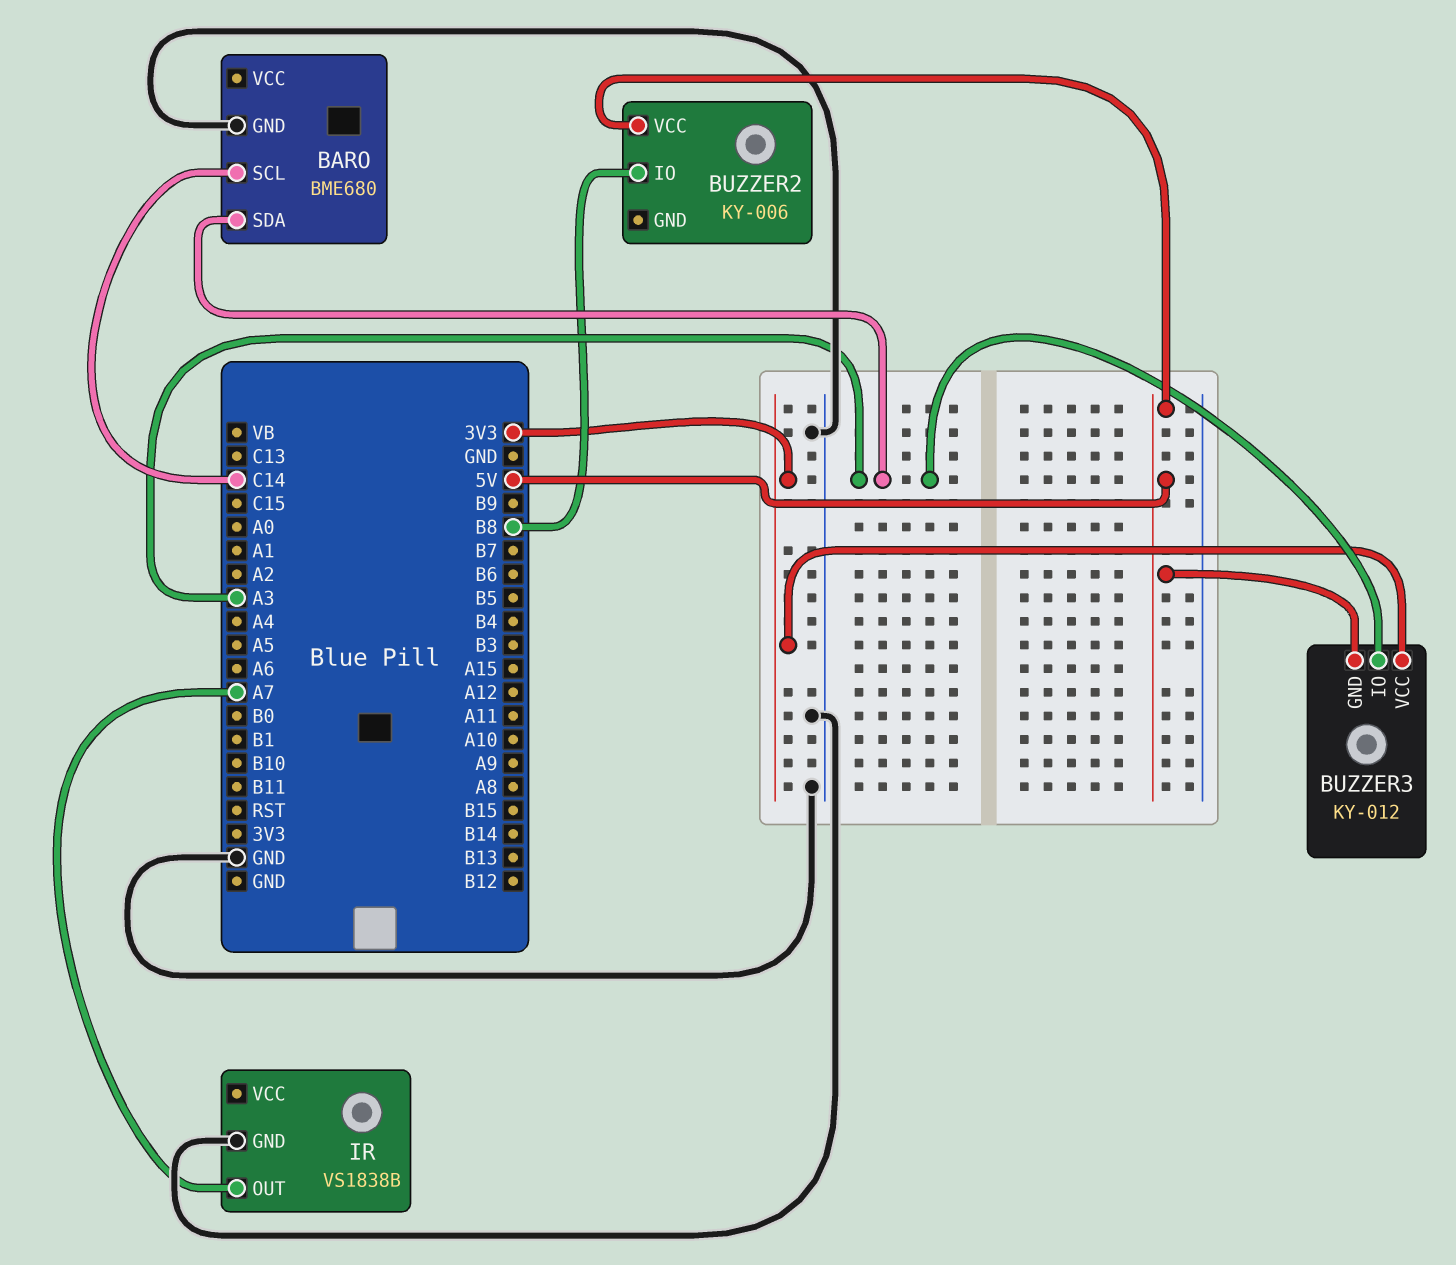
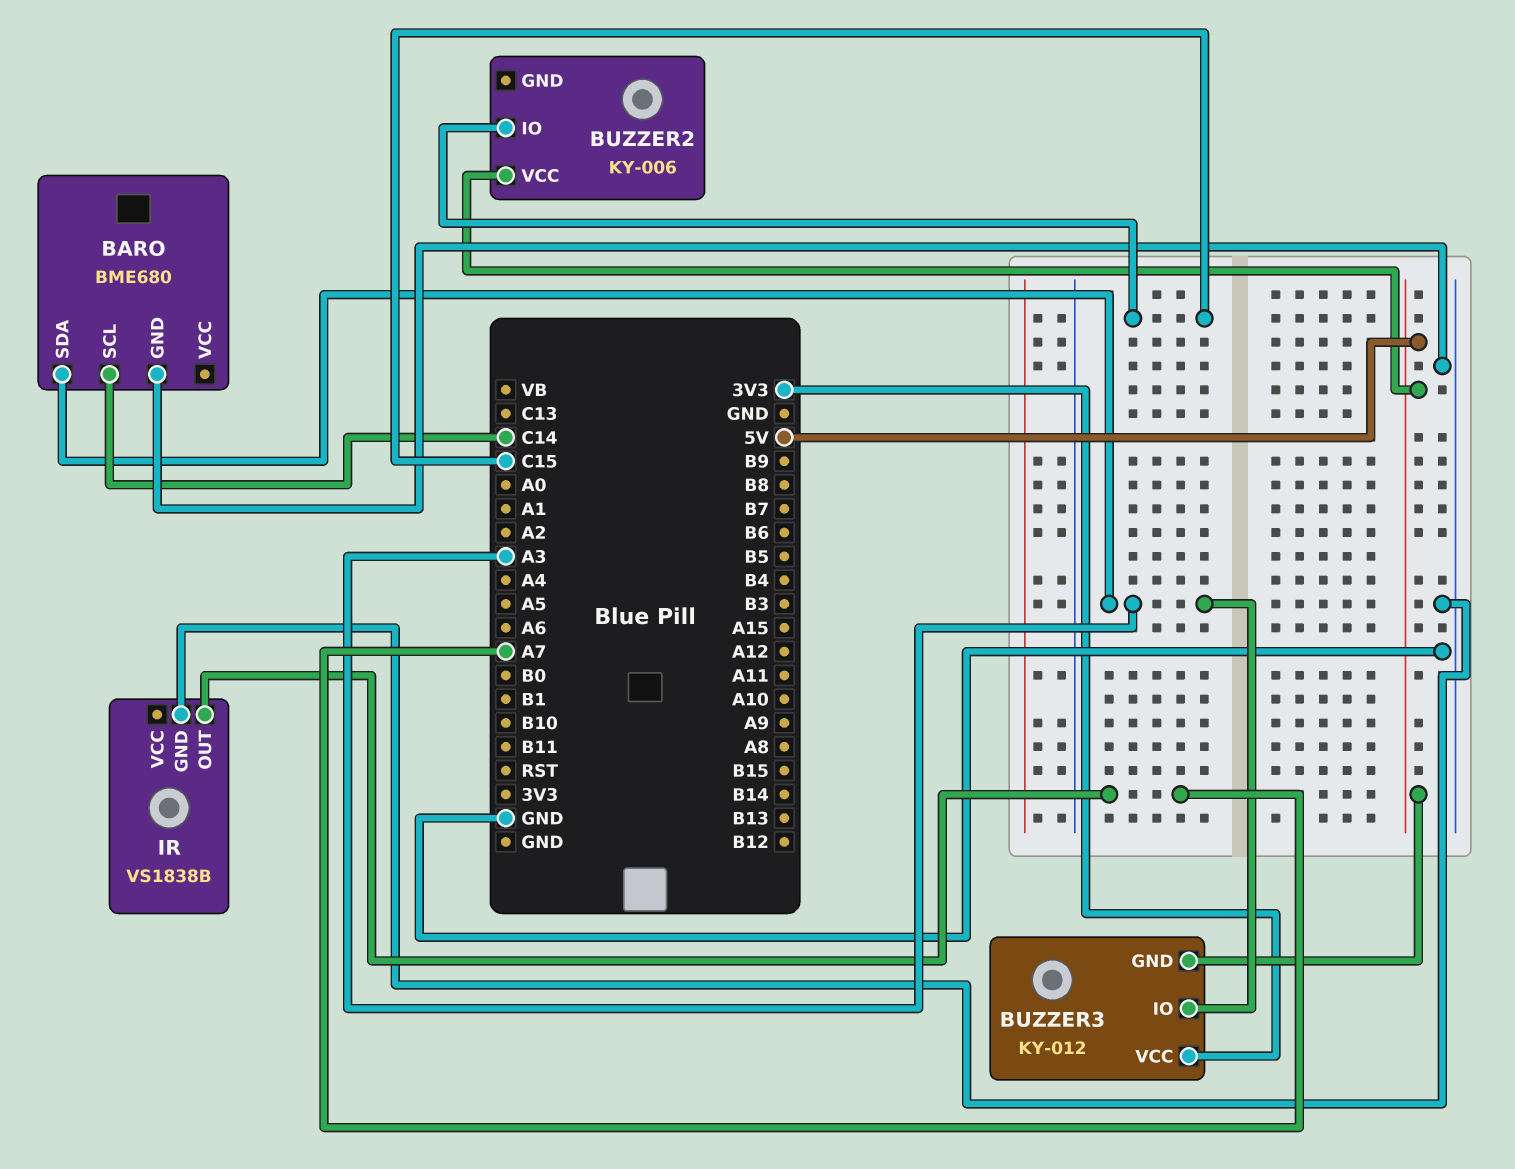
BUZZER2 pin IO: B8 -> C15

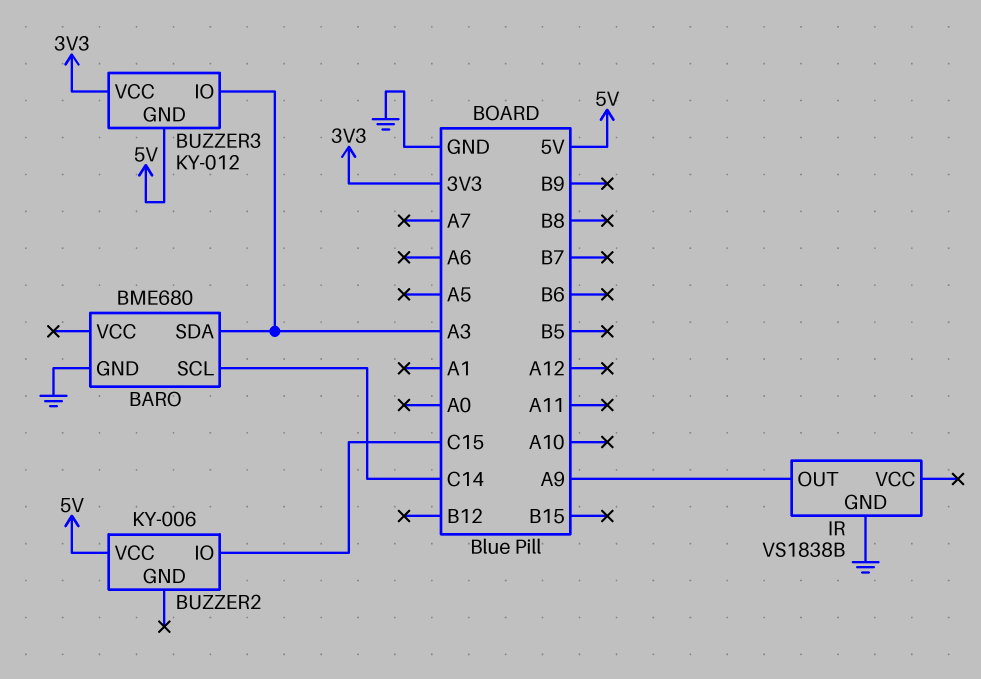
IR pin OUT: A7 -> A9

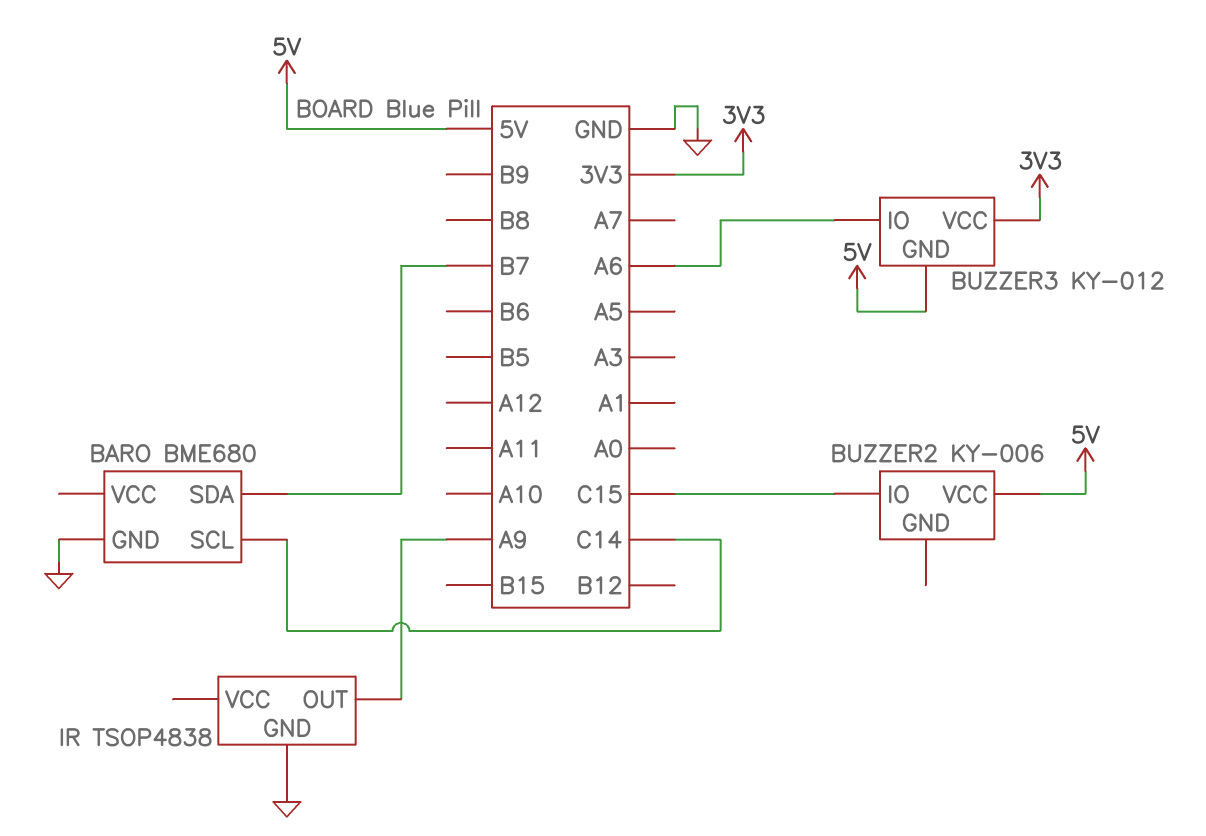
BARO pin SDA: A3 -> B7
BUZZER3 pin IO: A3 -> A6
IR: VS1838B -> TSOP4838

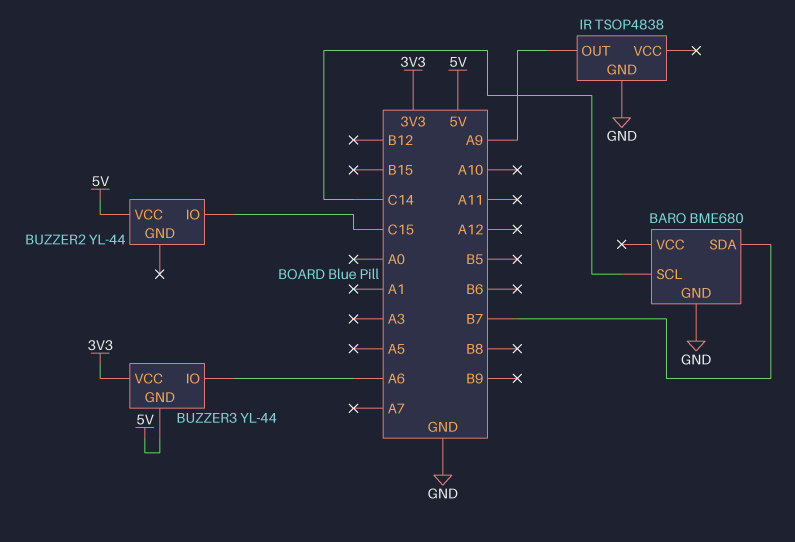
BUZZER2: KY-006 -> YL-44
BUZZER3: KY-012 -> YL-44

